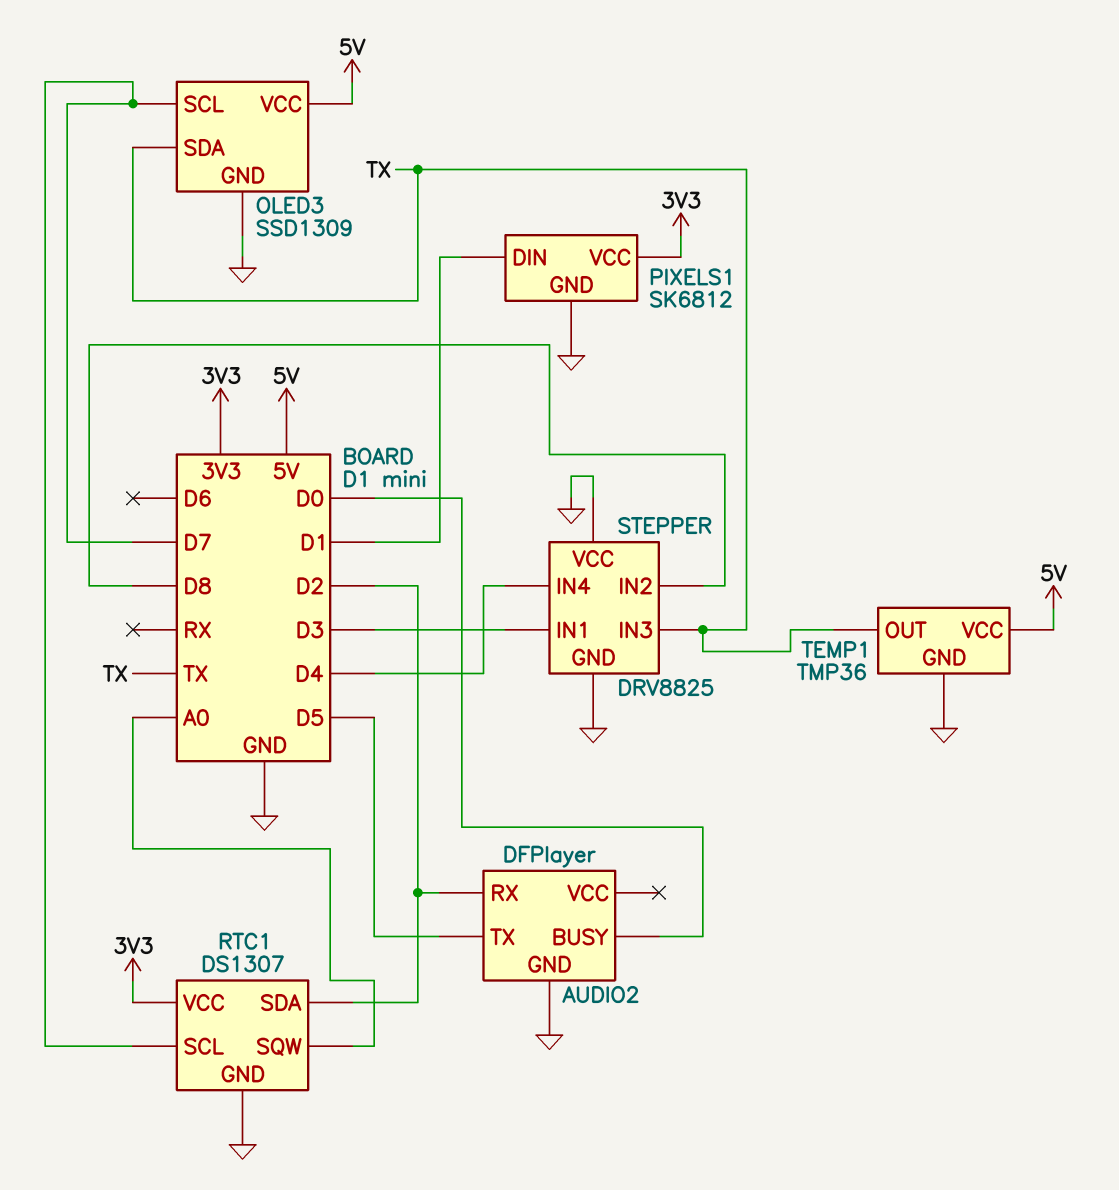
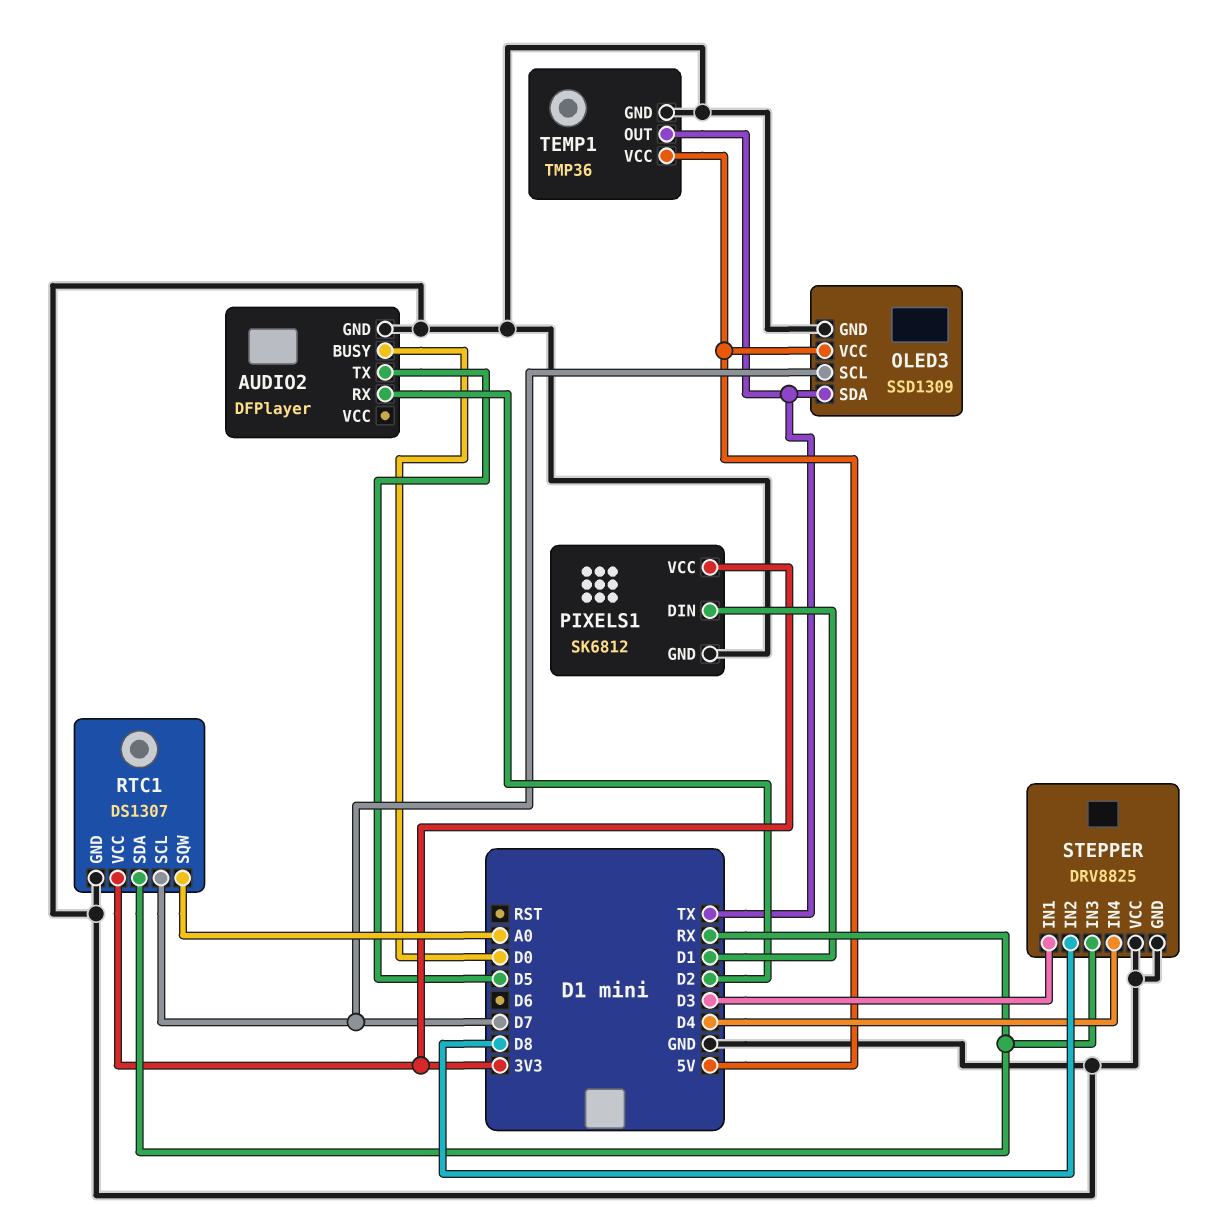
RTC1 pin SDA: D2 -> RX
STEPPER pin IN3: TX -> RX

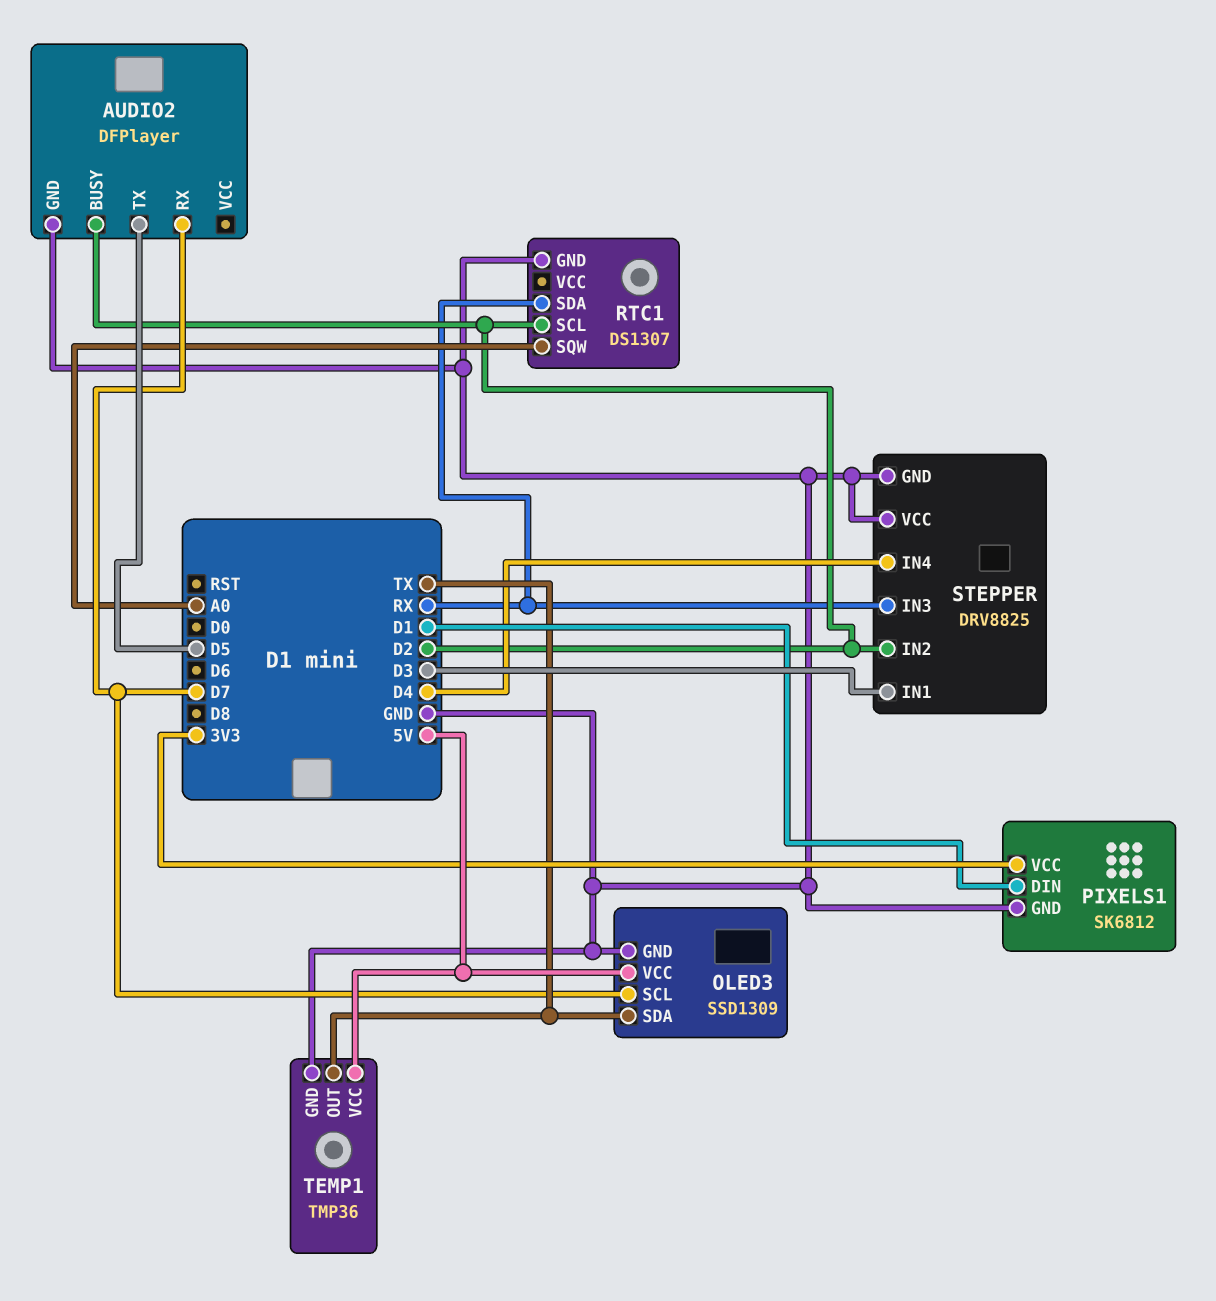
AUDIO2 pin BUSY: D0 -> D2
AUDIO2 pin RX: D2 -> D7
RTC1 pin SCL: D7 -> D2
RTC1 pin VCC: 3V3 -> none
STEPPER pin IN2: D8 -> D2

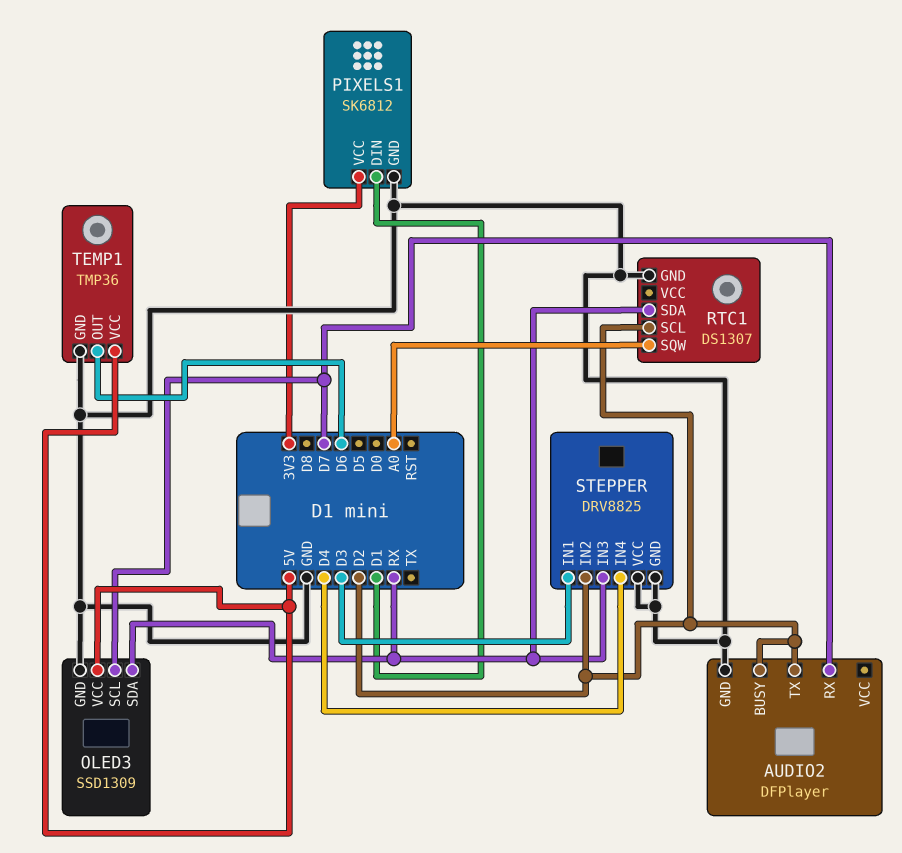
AUDIO2 pin TX: D5 -> D2
OLED3 pin SDA: TX -> RX
TEMP1 pin OUT: TX -> D6

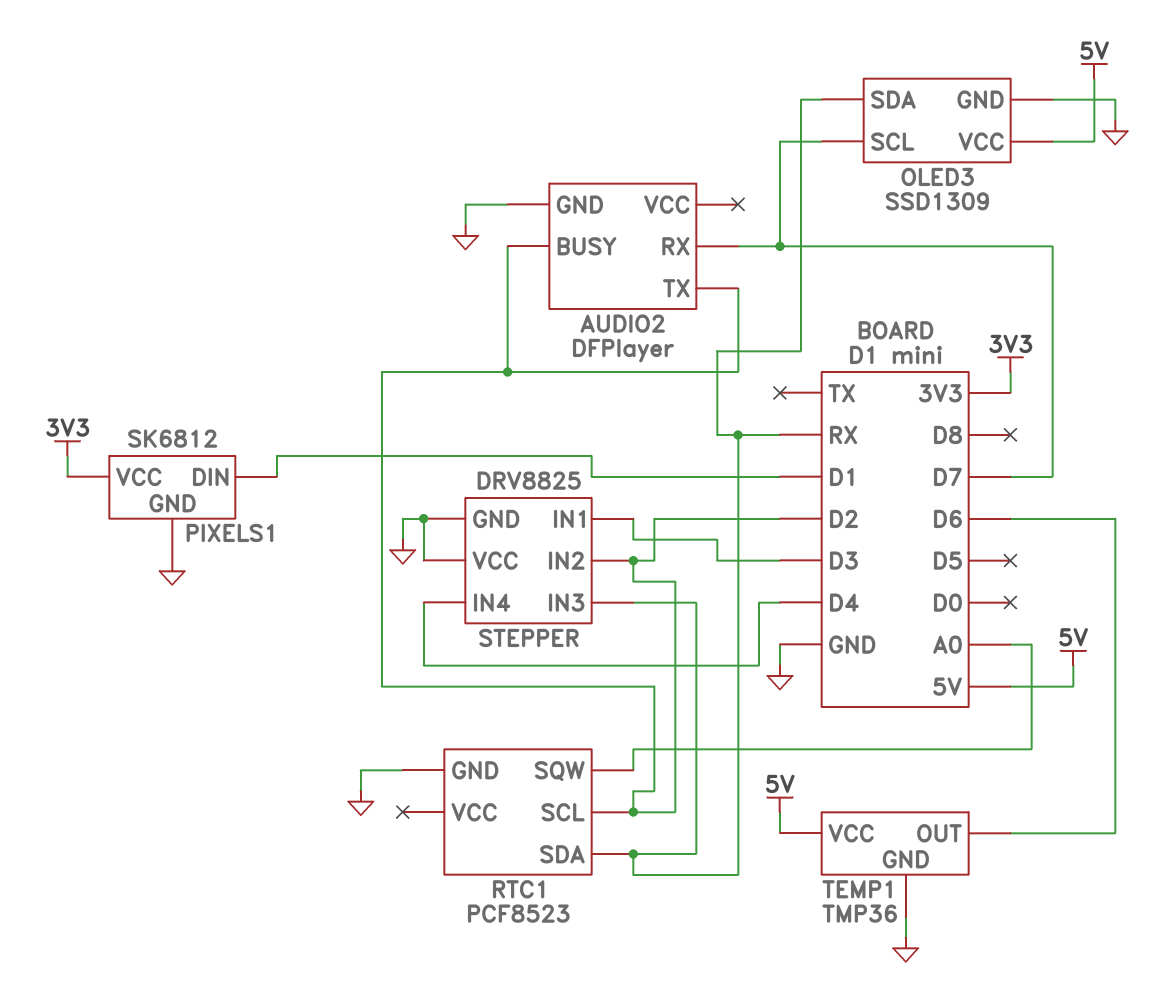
RTC1: DS1307 -> PCF8523

